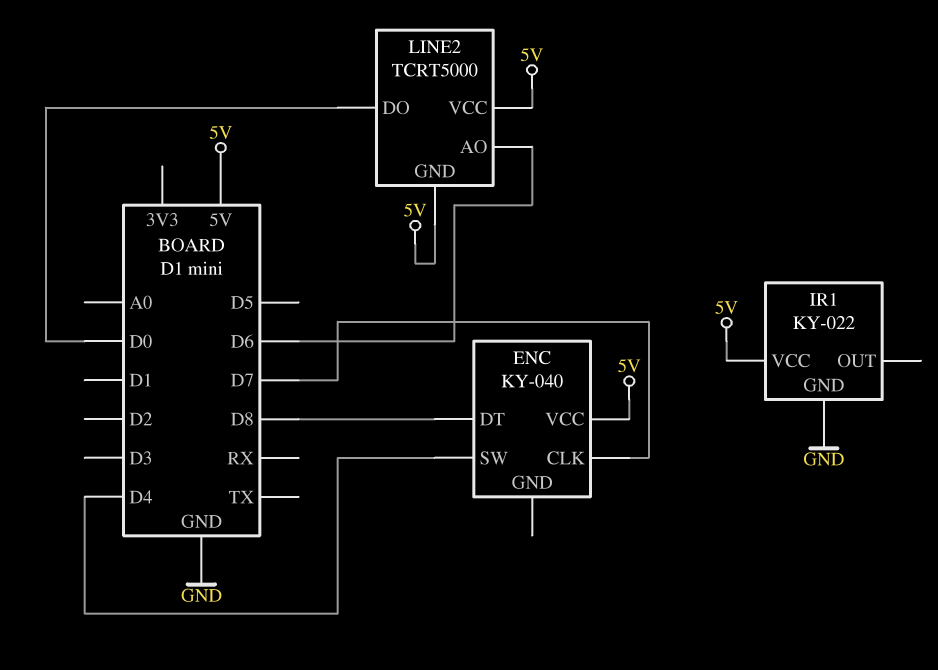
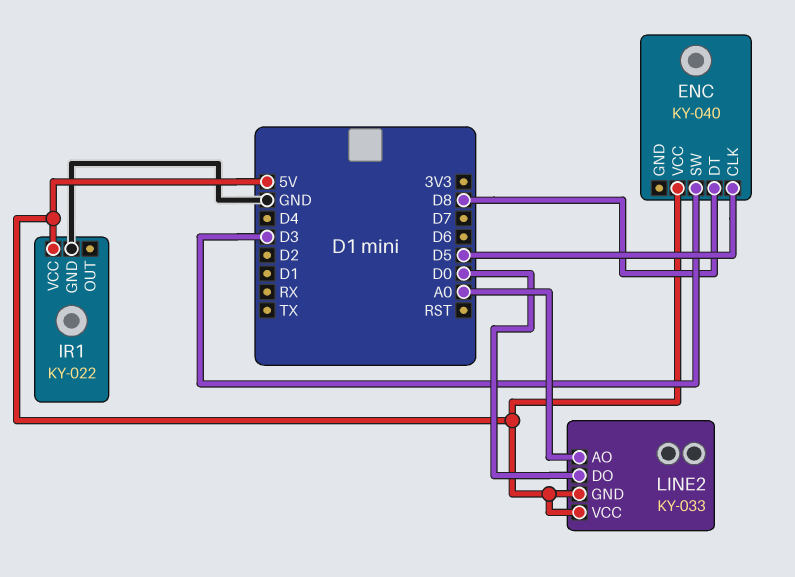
ENC pin CLK: D7 -> D5
ENC pin SW: D4 -> D3
LINE2: TCRT5000 -> KY-033
LINE2 pin AO: D6 -> A0

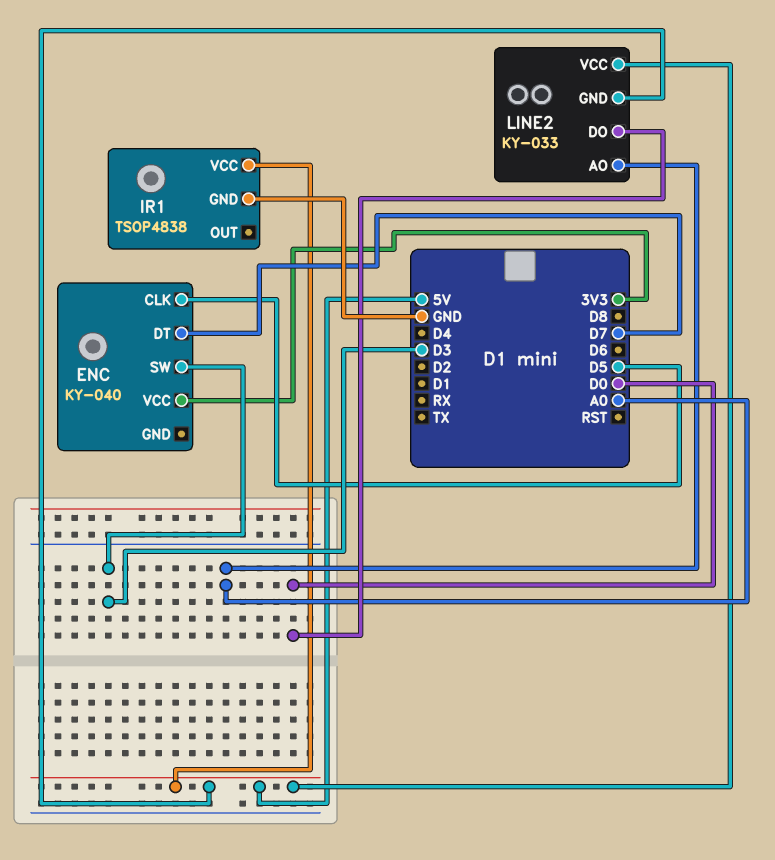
ENC pin DT: D8 -> D7
ENC pin VCC: 5V -> 3V3
IR1: KY-022 -> TSOP4838

